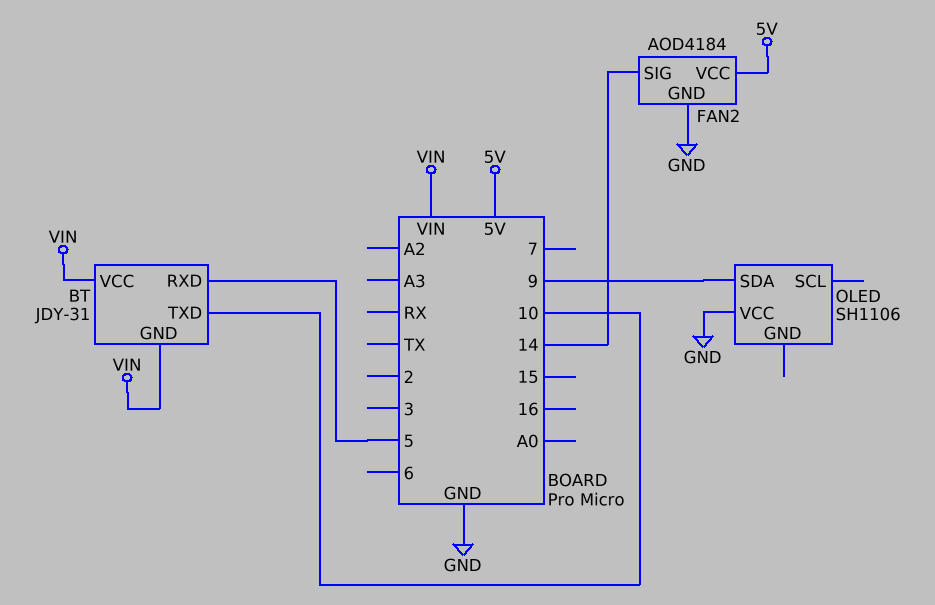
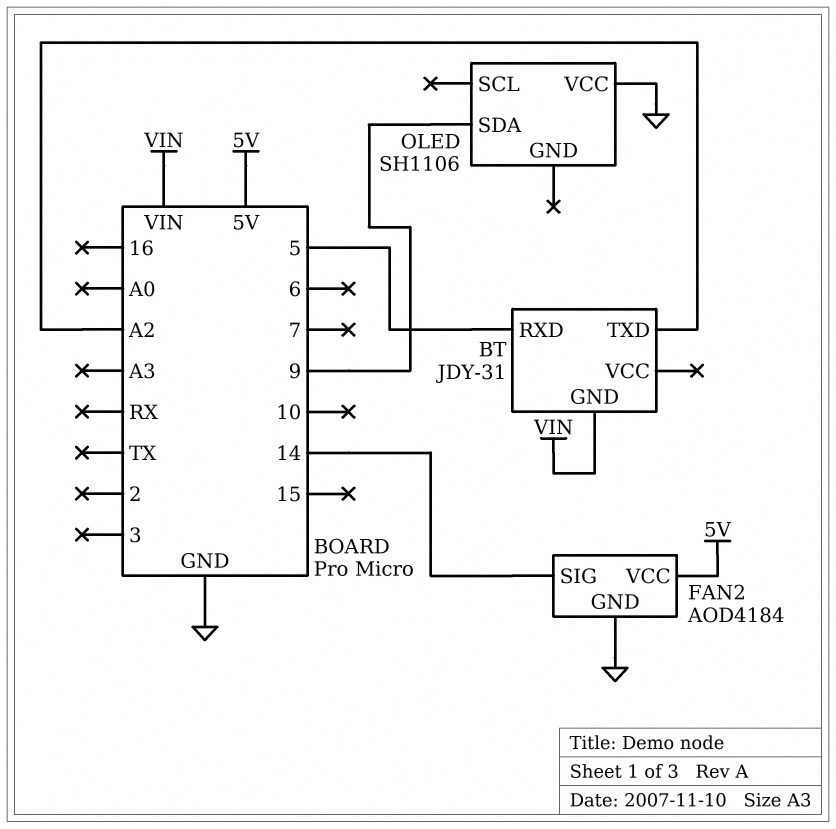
BT pin TXD: 10 -> A2
BT pin VCC: VIN -> none

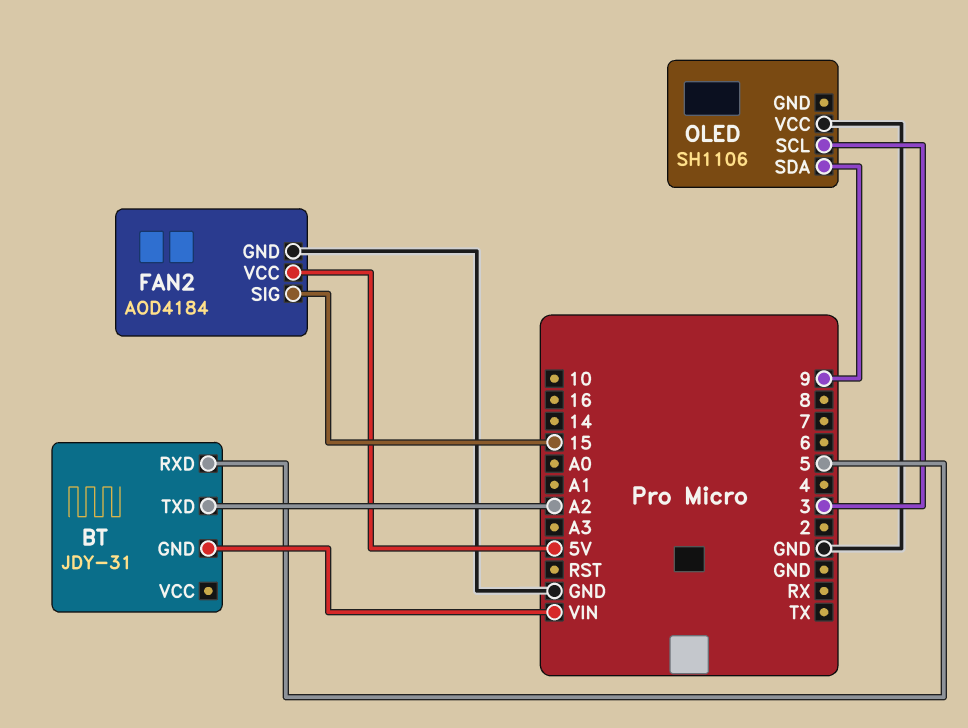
FAN2 pin SIG: 14 -> 15
OLED pin SCL: none -> 3

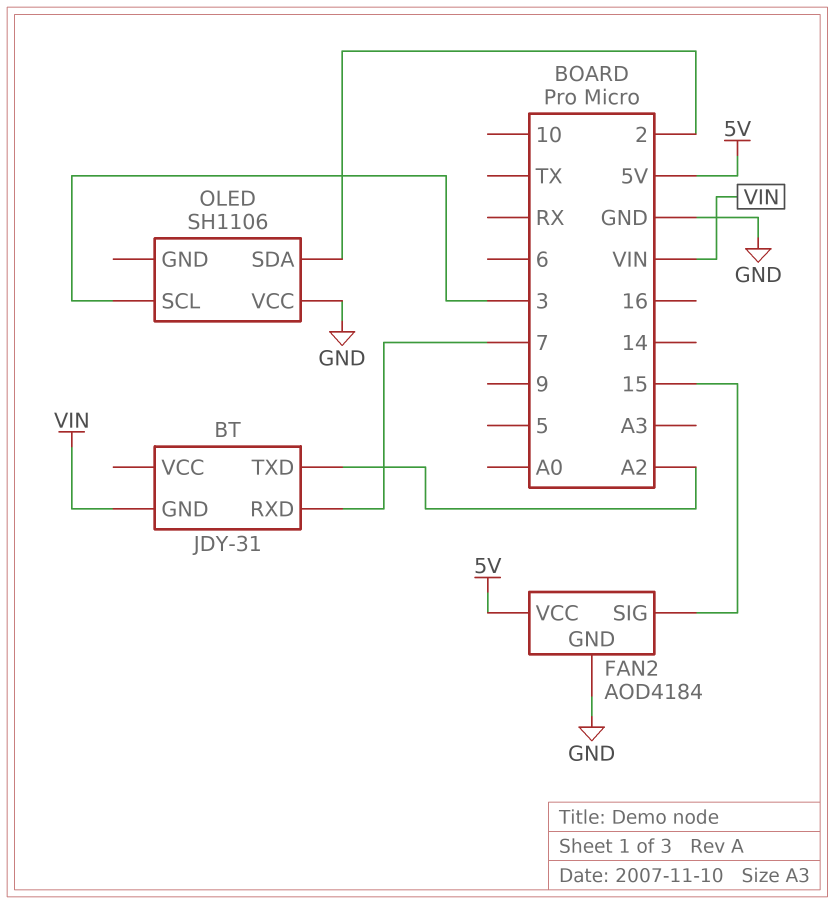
BT pin RXD: 5 -> 7
OLED pin SDA: 9 -> 2

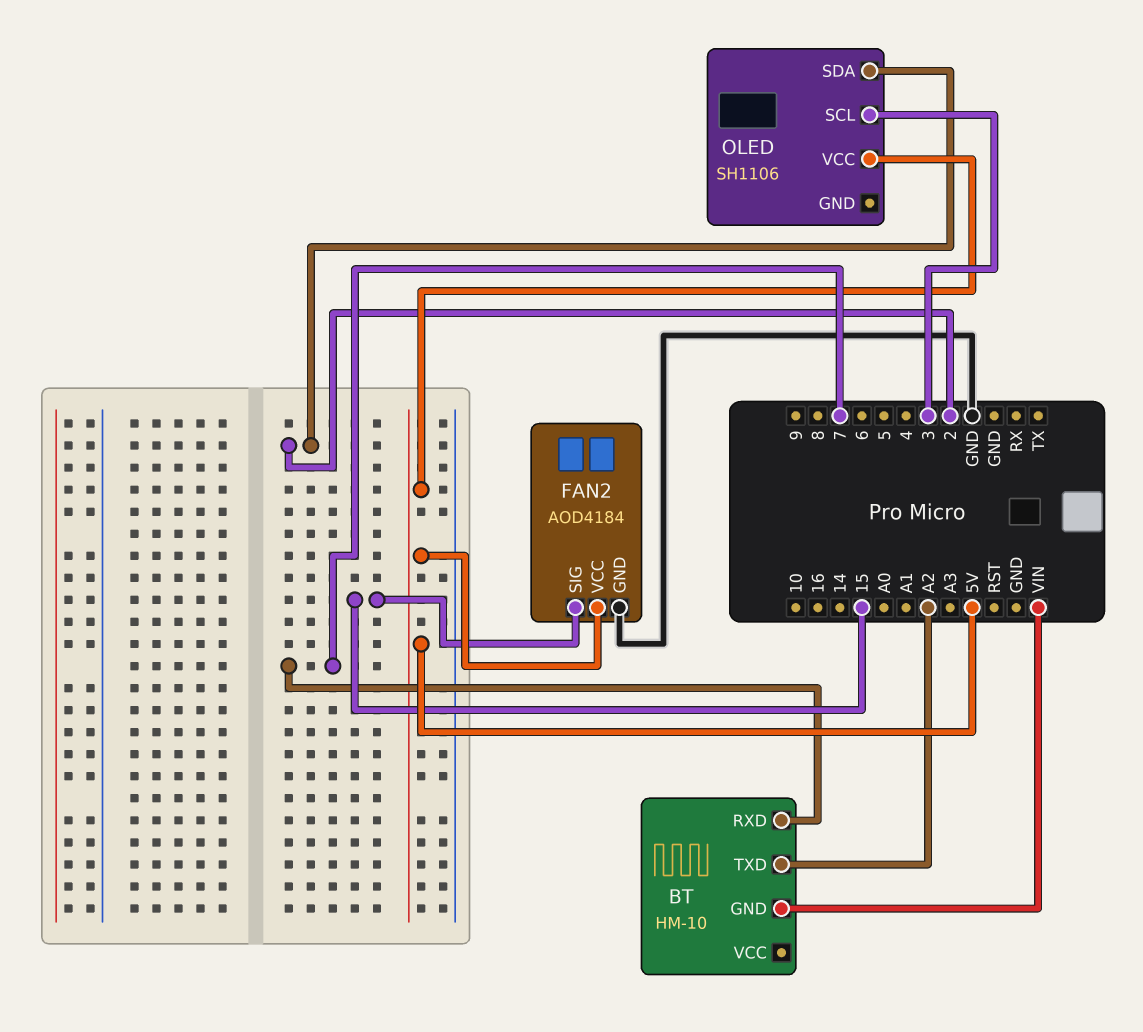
BT: JDY-31 -> HM-10
OLED pin VCC: GND -> 5V

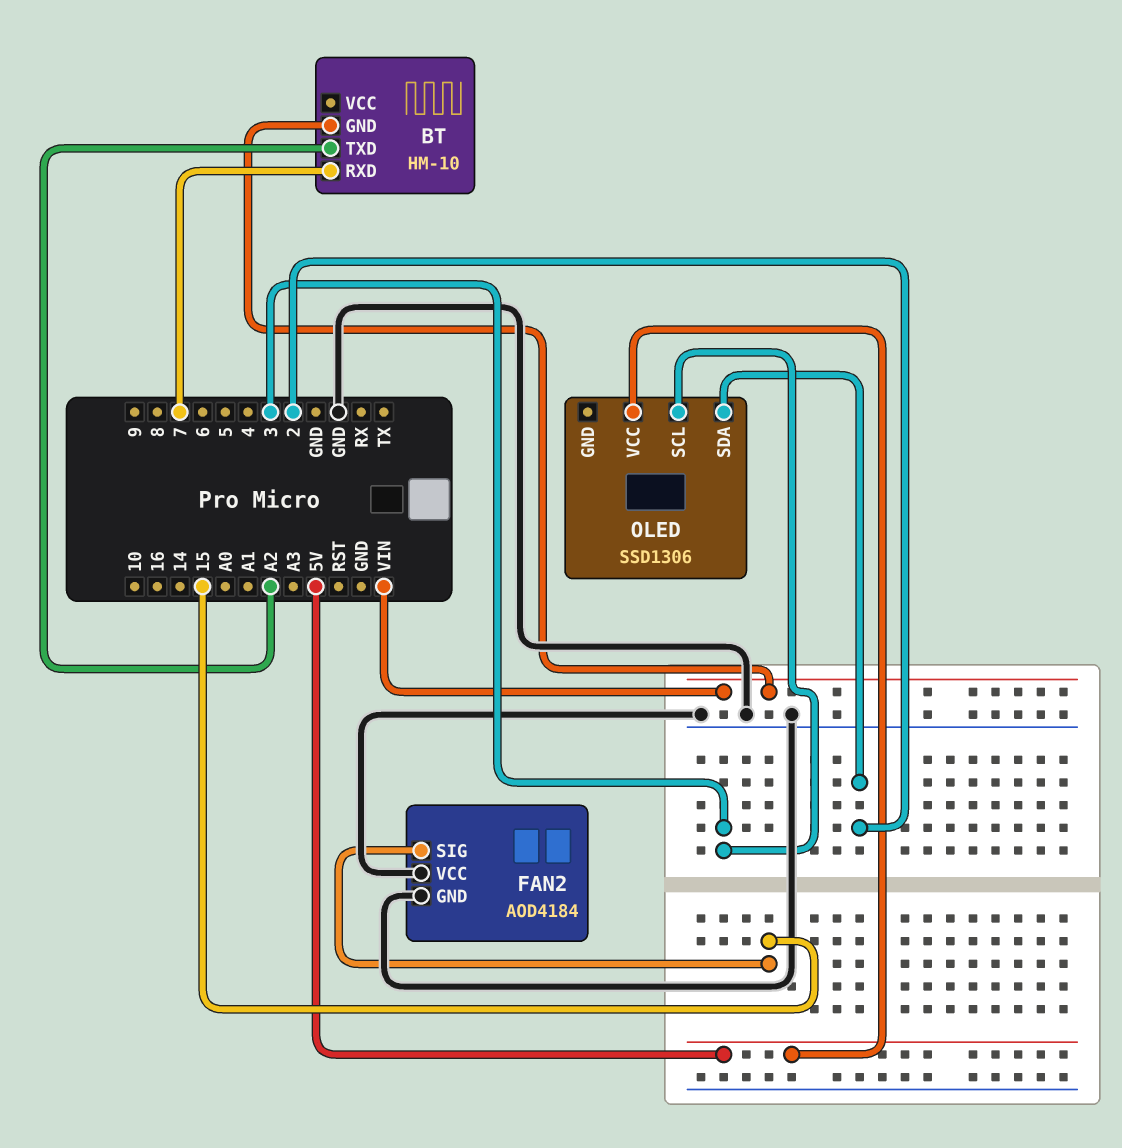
FAN2 pin VCC: 5V -> GND
OLED: SH1106 -> SSD1306

